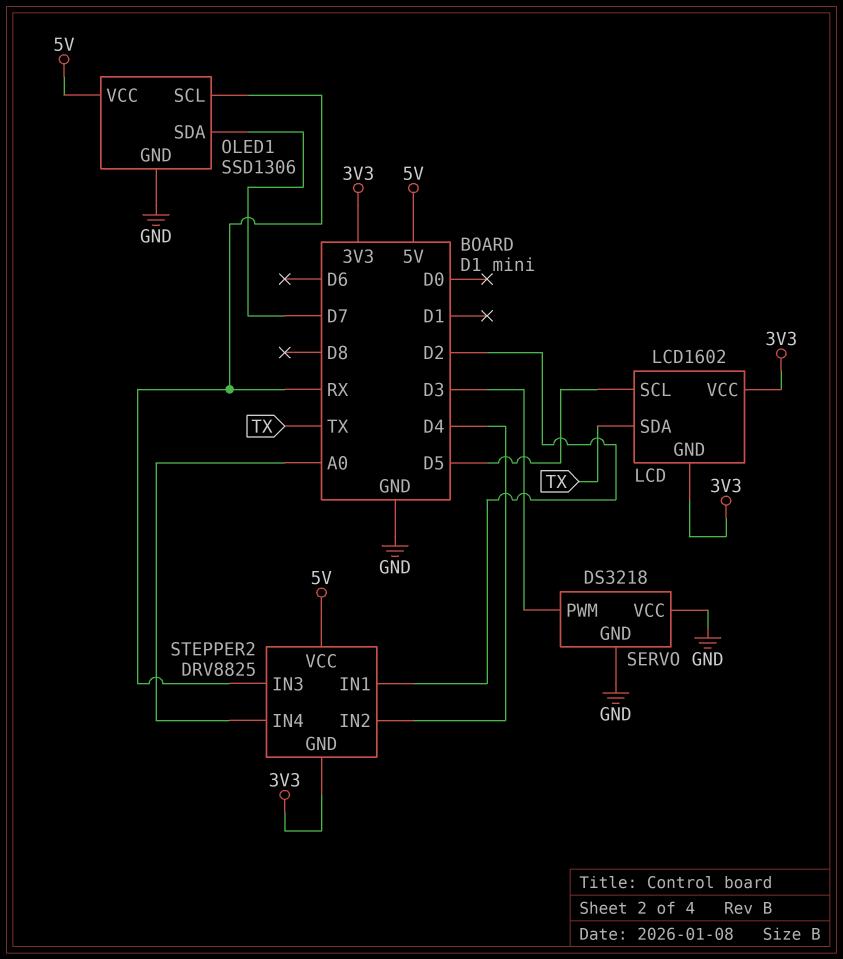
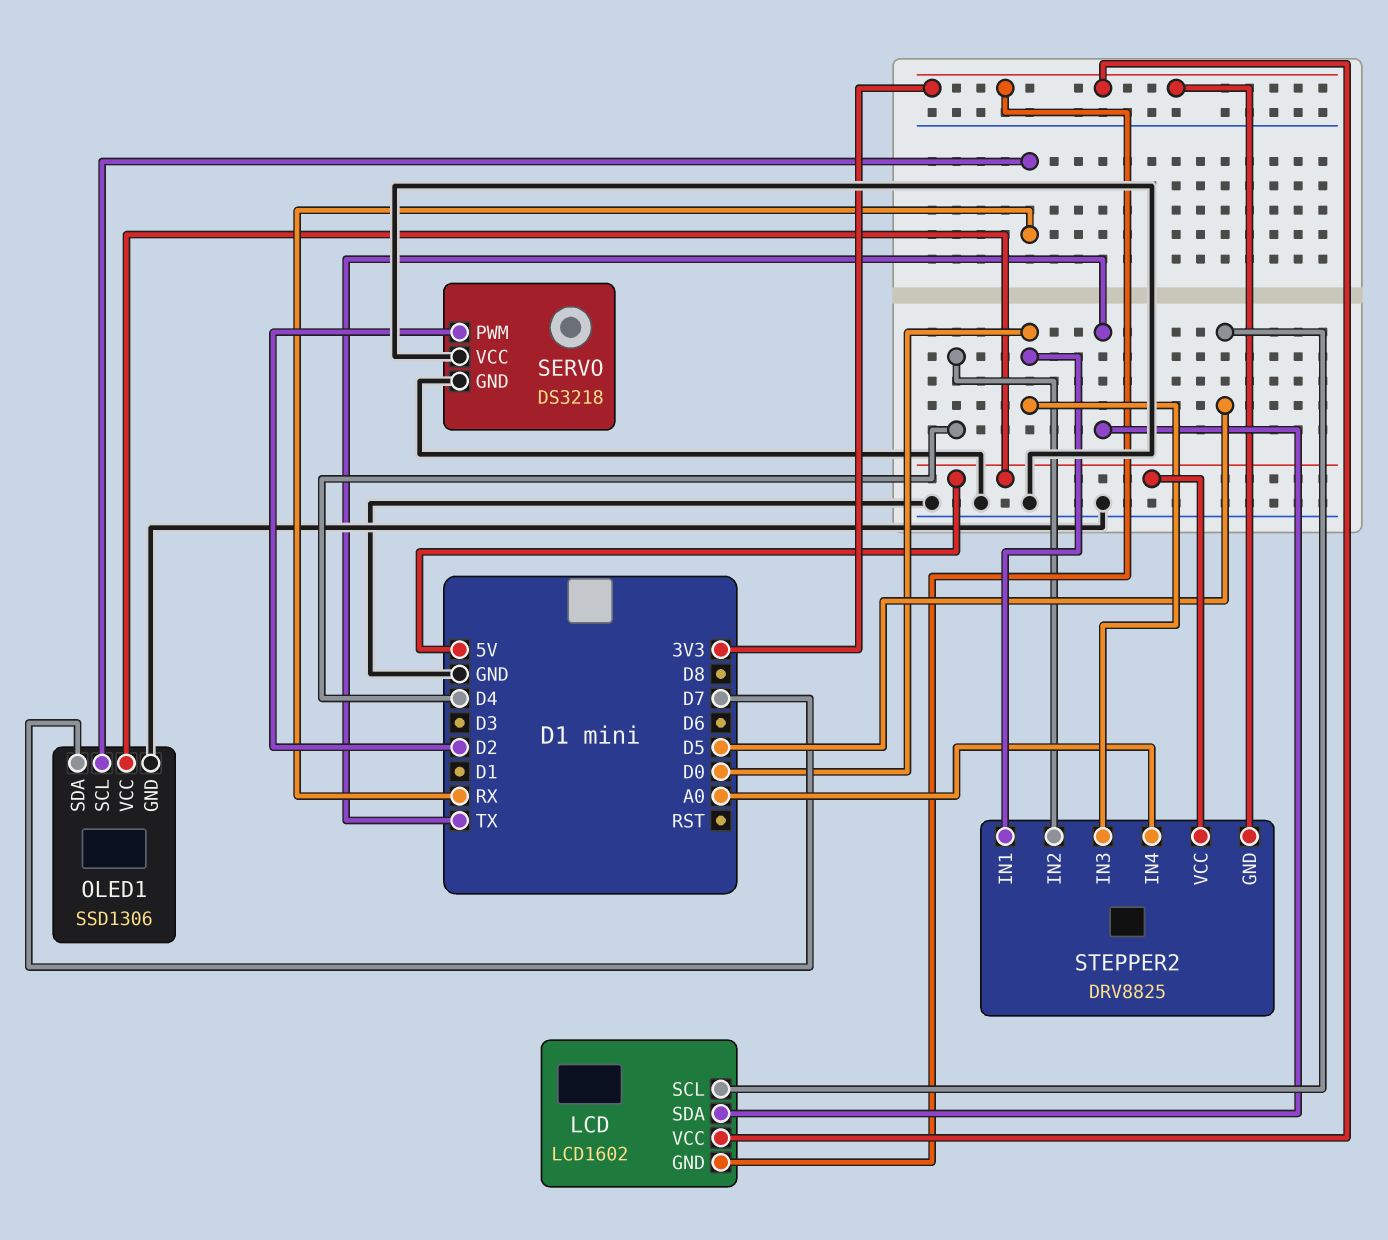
SERVO pin PWM: D3 -> D2
STEPPER2 pin IN1: D2 -> D0
STEPPER2 pin IN3: RX -> D0

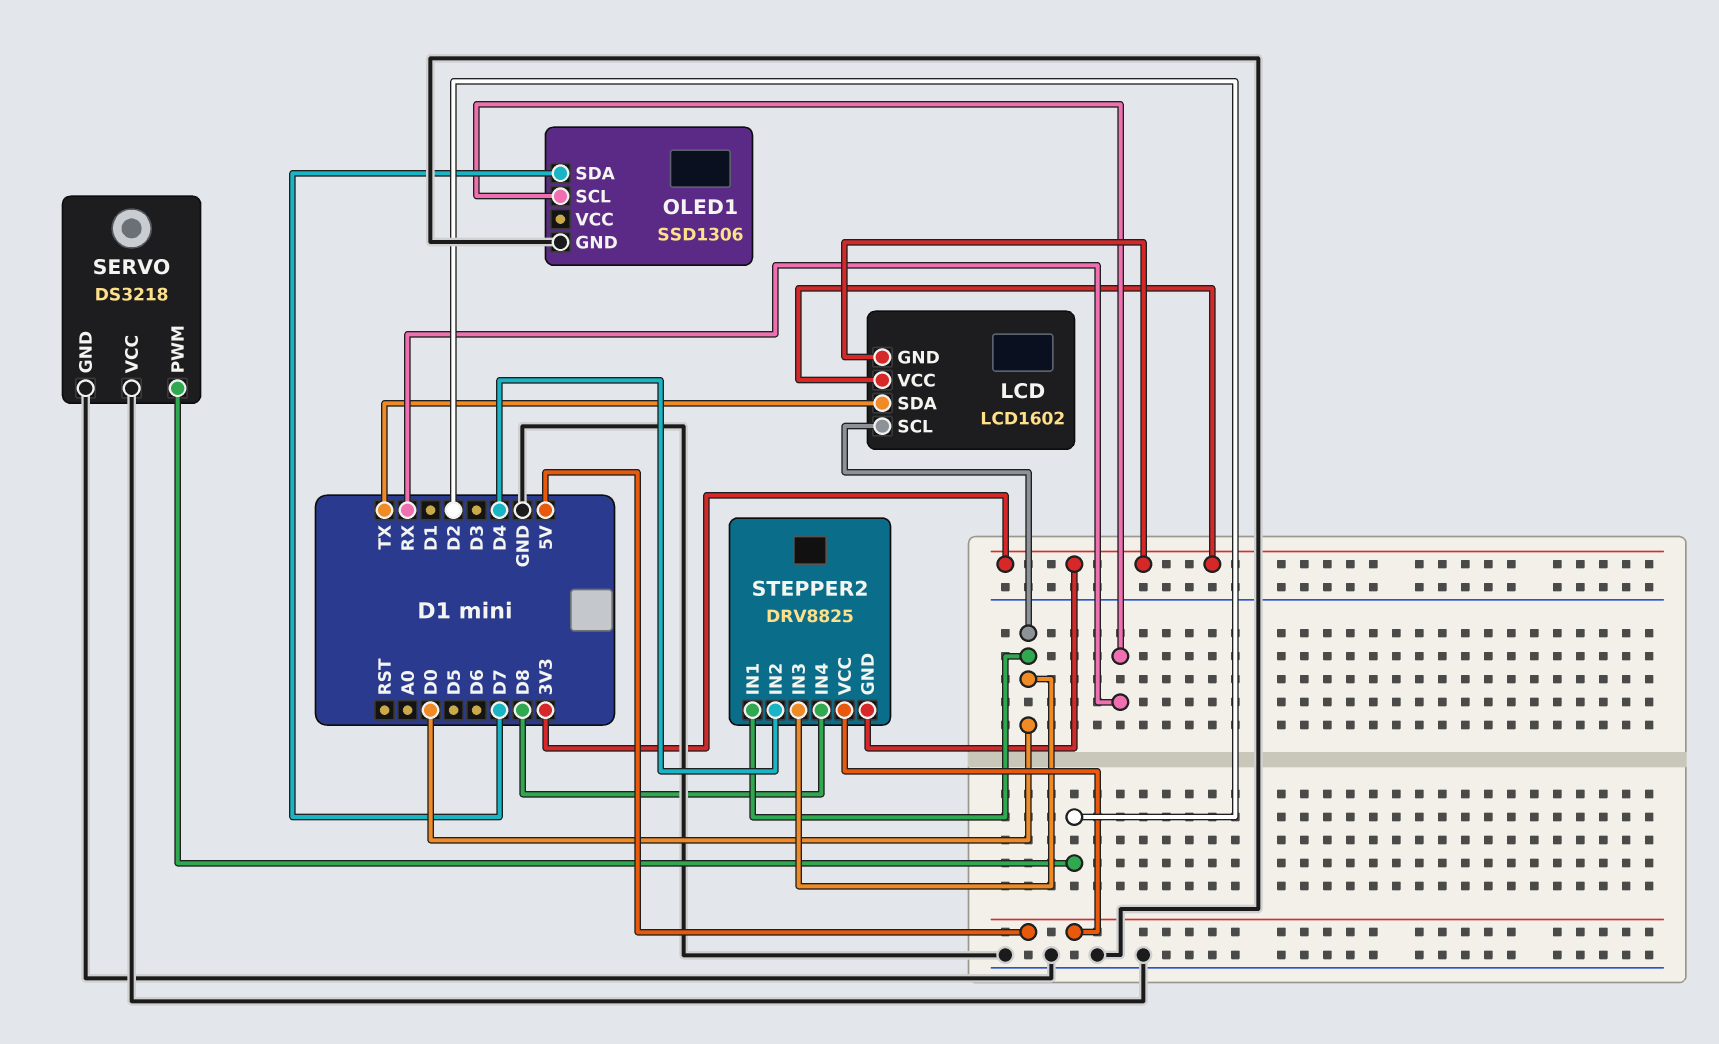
LCD pin SCL: D5 -> D0
OLED1 pin VCC: 5V -> none
STEPPER2 pin IN4: A0 -> D8

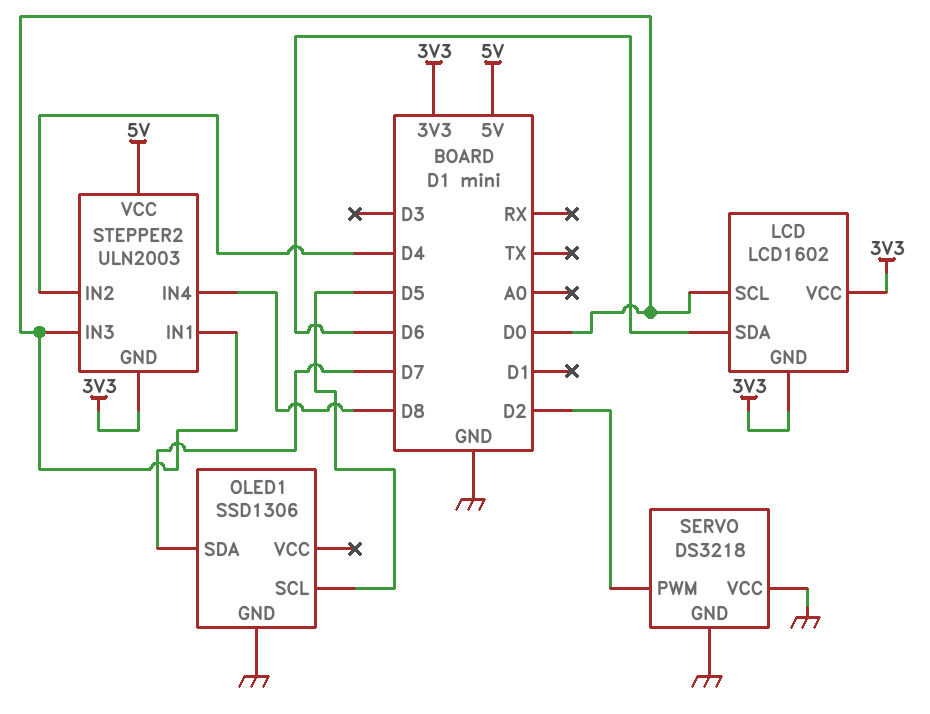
LCD pin SDA: TX -> D6
OLED1 pin SCL: RX -> D5
STEPPER2: DRV8825 -> ULN2003

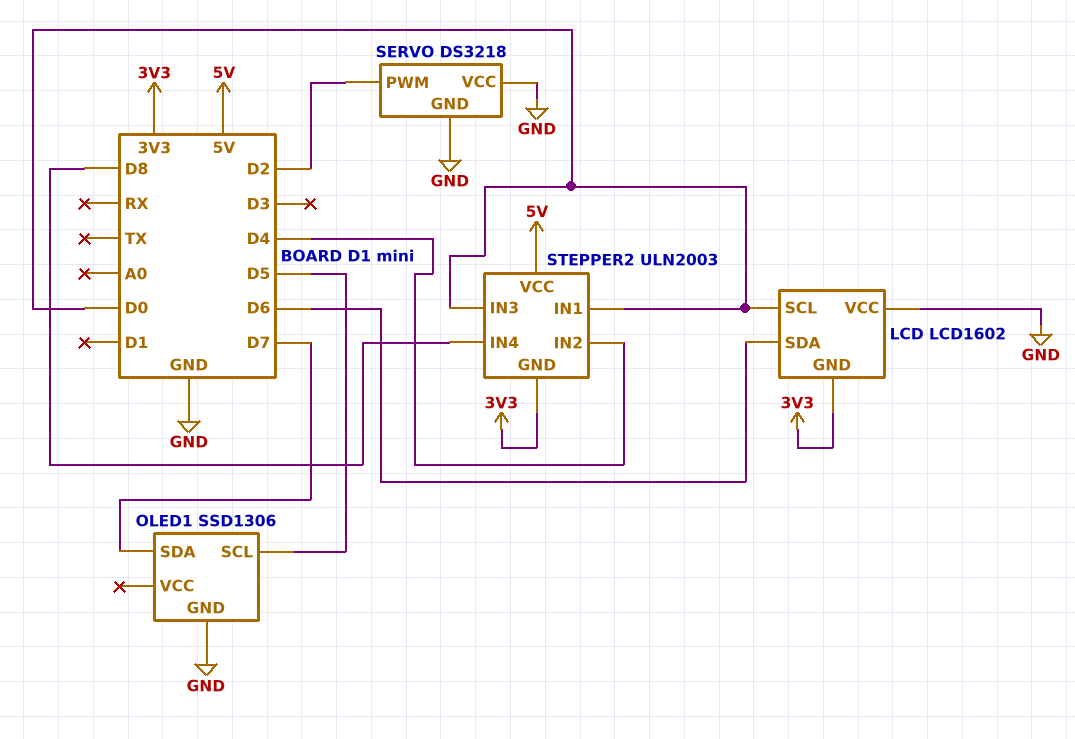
LCD pin VCC: 3V3 -> GND

